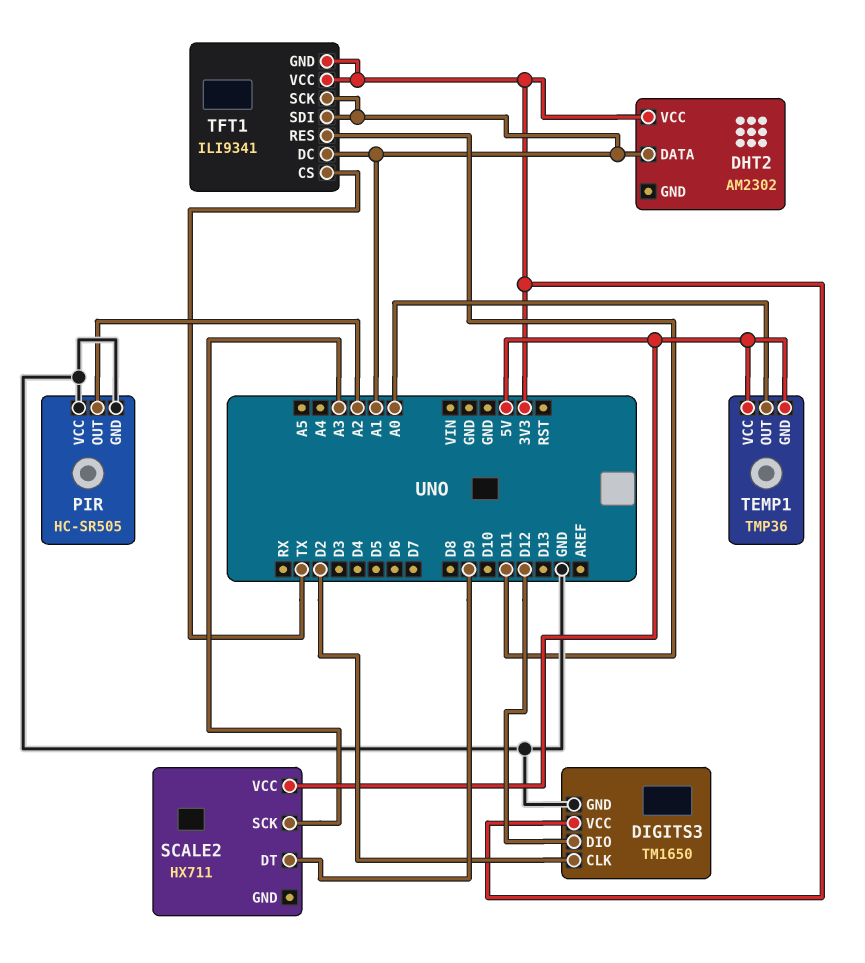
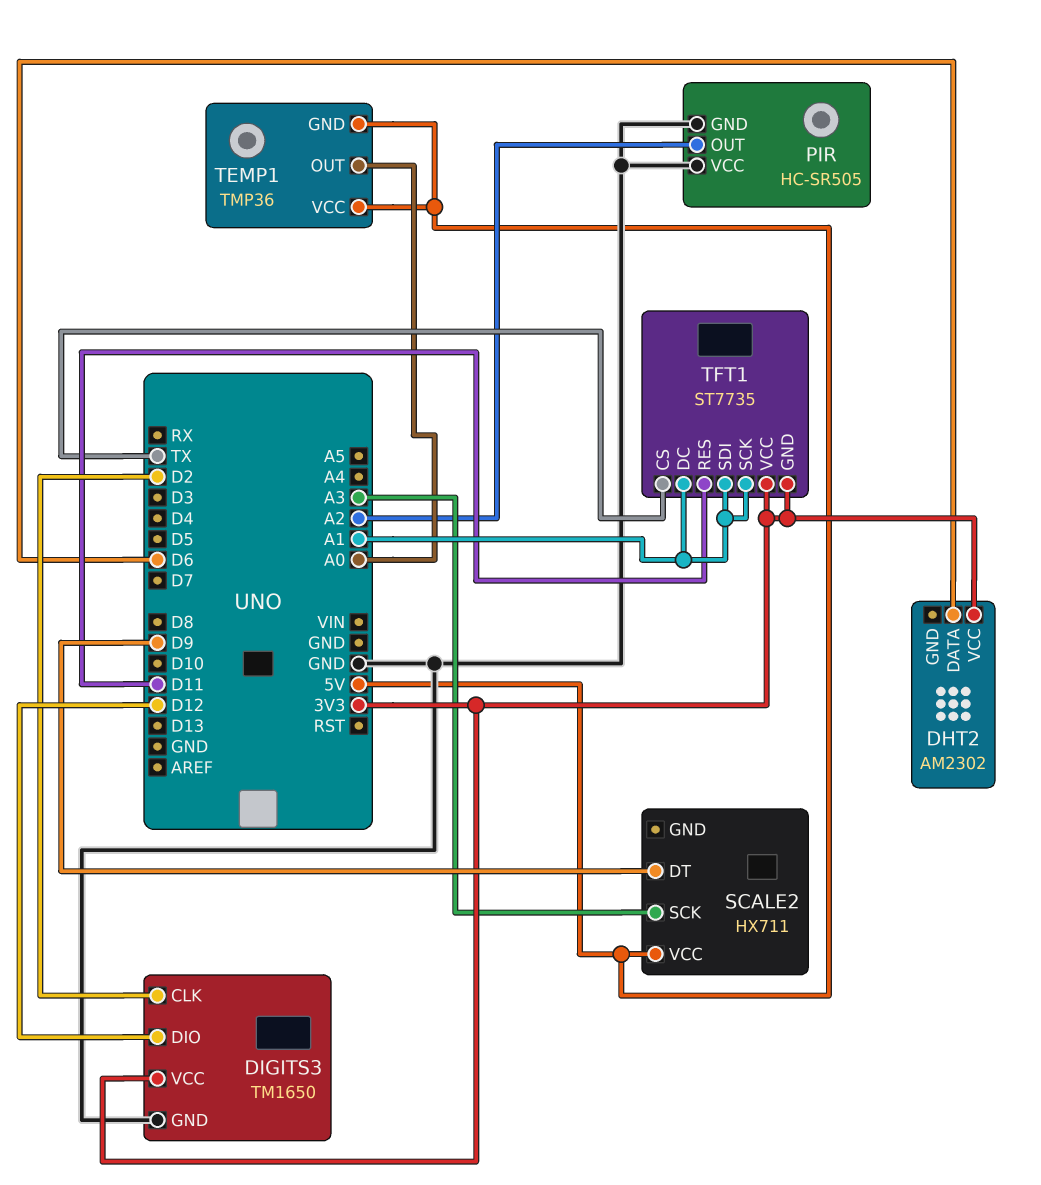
DHT2 pin DATA: A1 -> D6
TFT1: ILI9341 -> ST7735

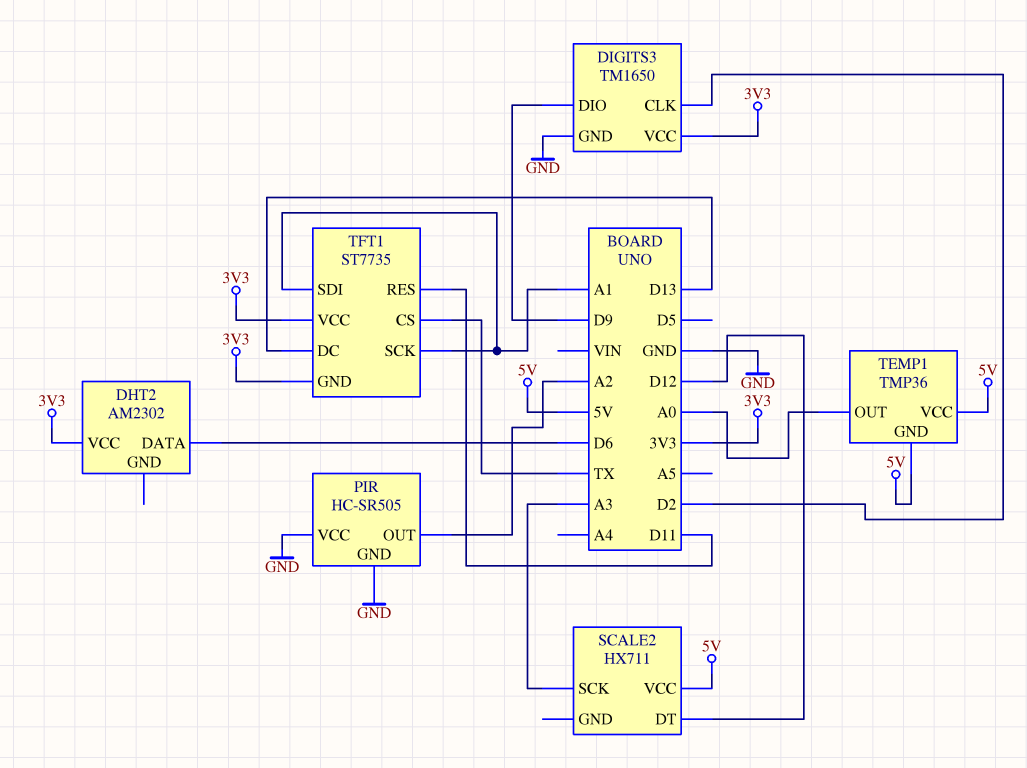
DIGITS3 pin DIO: D12 -> D9
SCALE2 pin DT: D9 -> D12
TFT1 pin DC: A1 -> D13

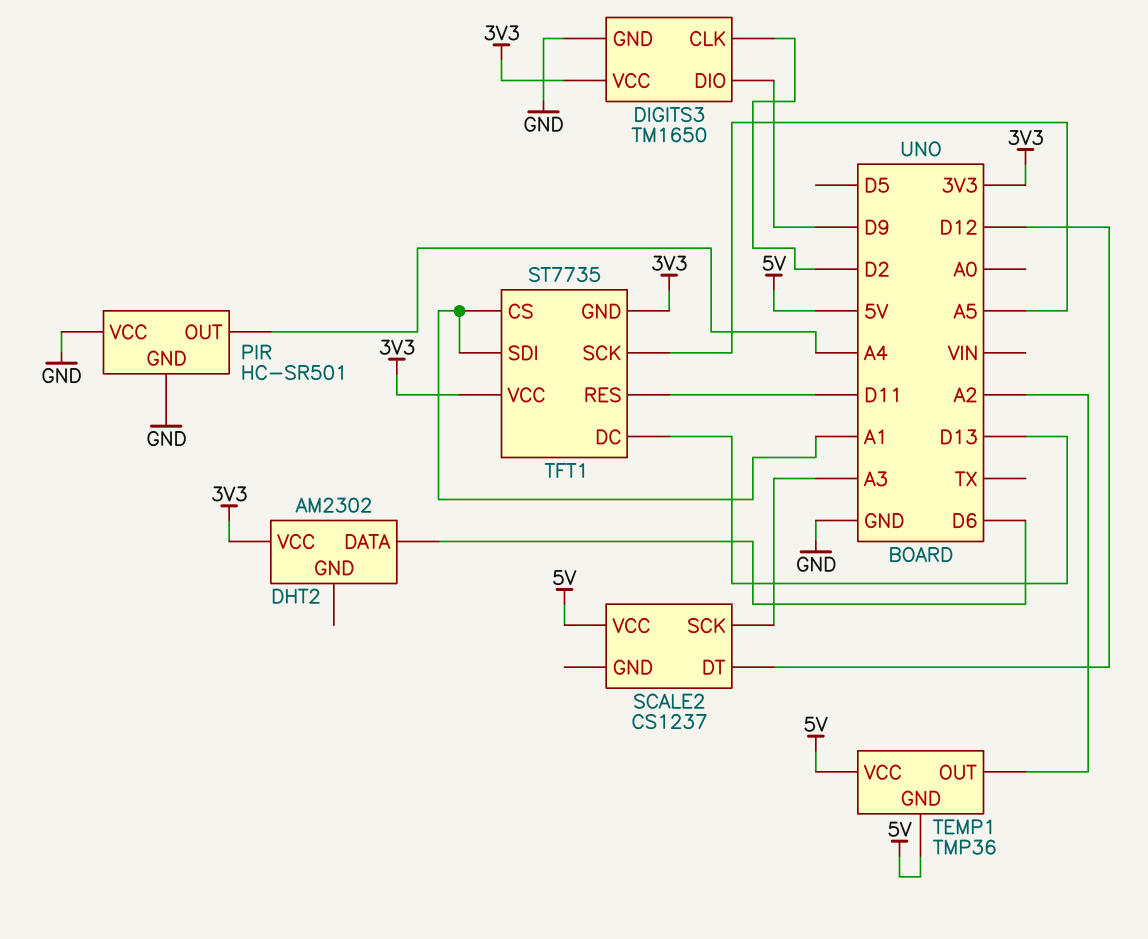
PIR: HC-SR505 -> HC-SR501
PIR pin OUT: A2 -> A4
SCALE2: HX711 -> CS1237
TEMP1 pin OUT: A0 -> A2
TFT1 pin CS: TX -> A1
TFT1 pin SCK: A1 -> A5

